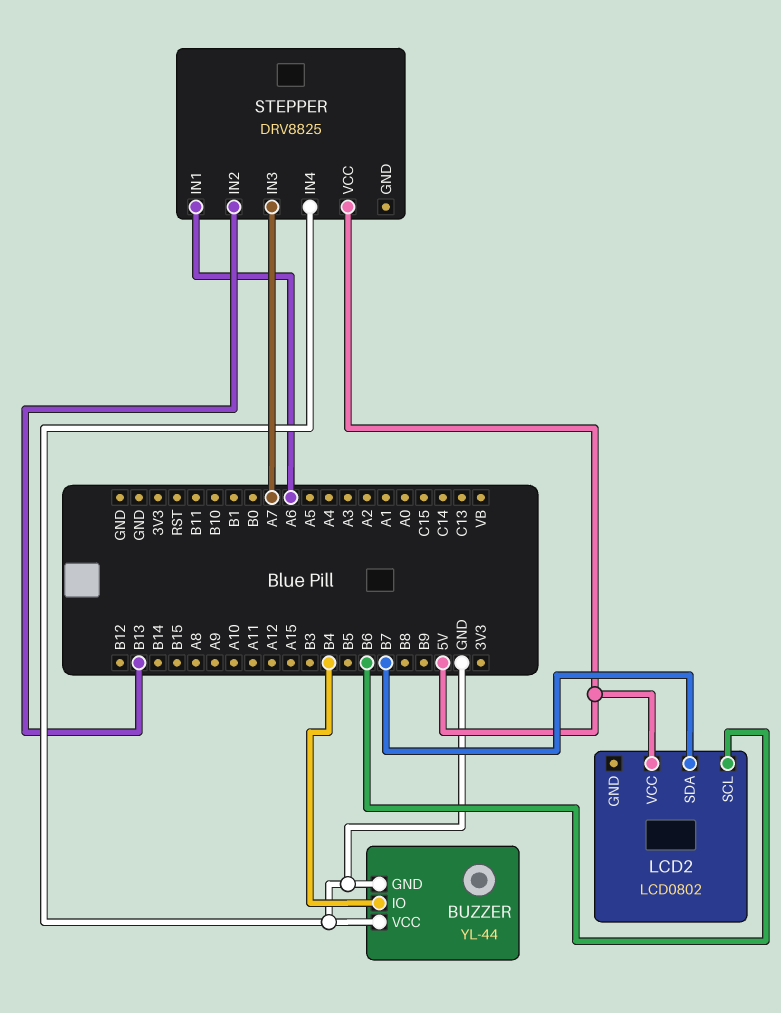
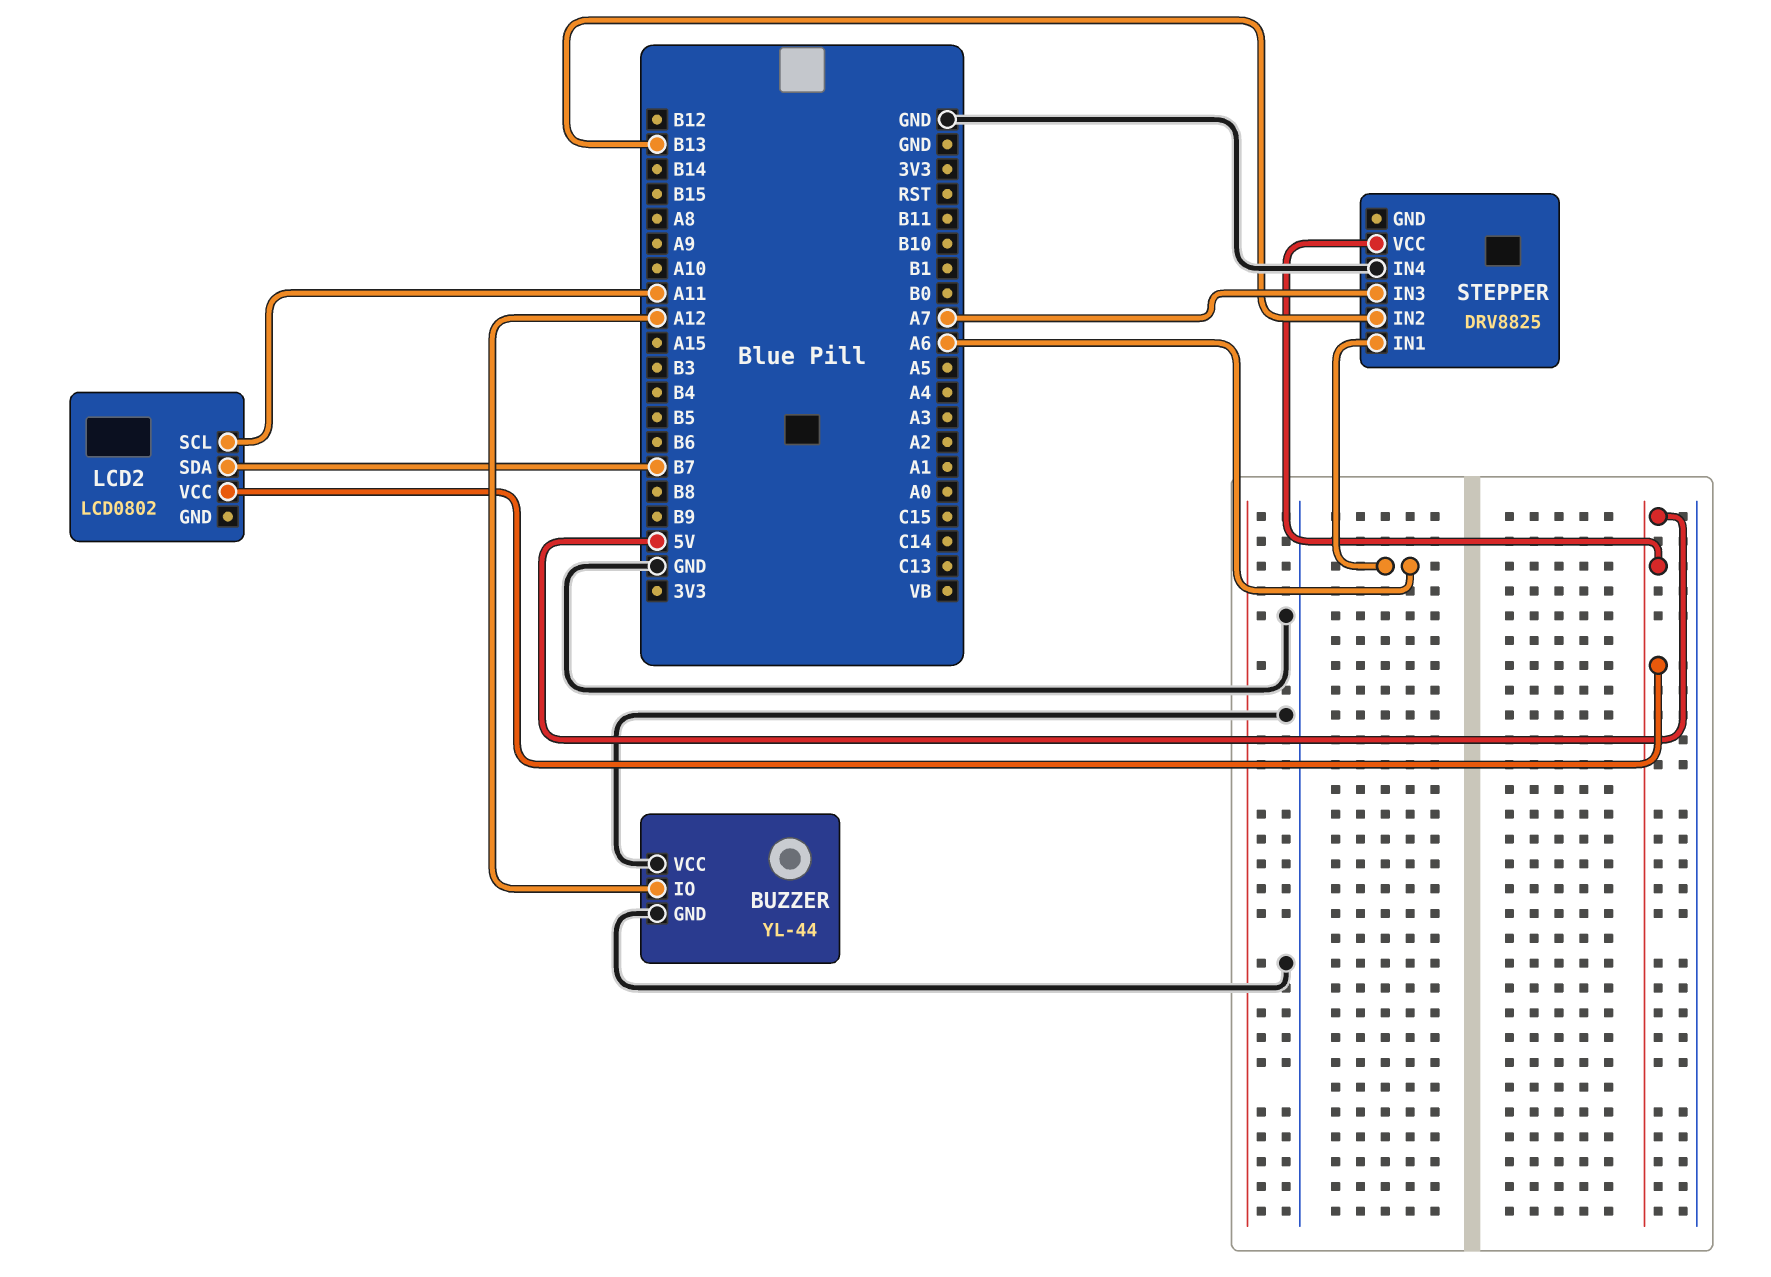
BUZZER pin IO: B4 -> A12
LCD2 pin SCL: B6 -> A11

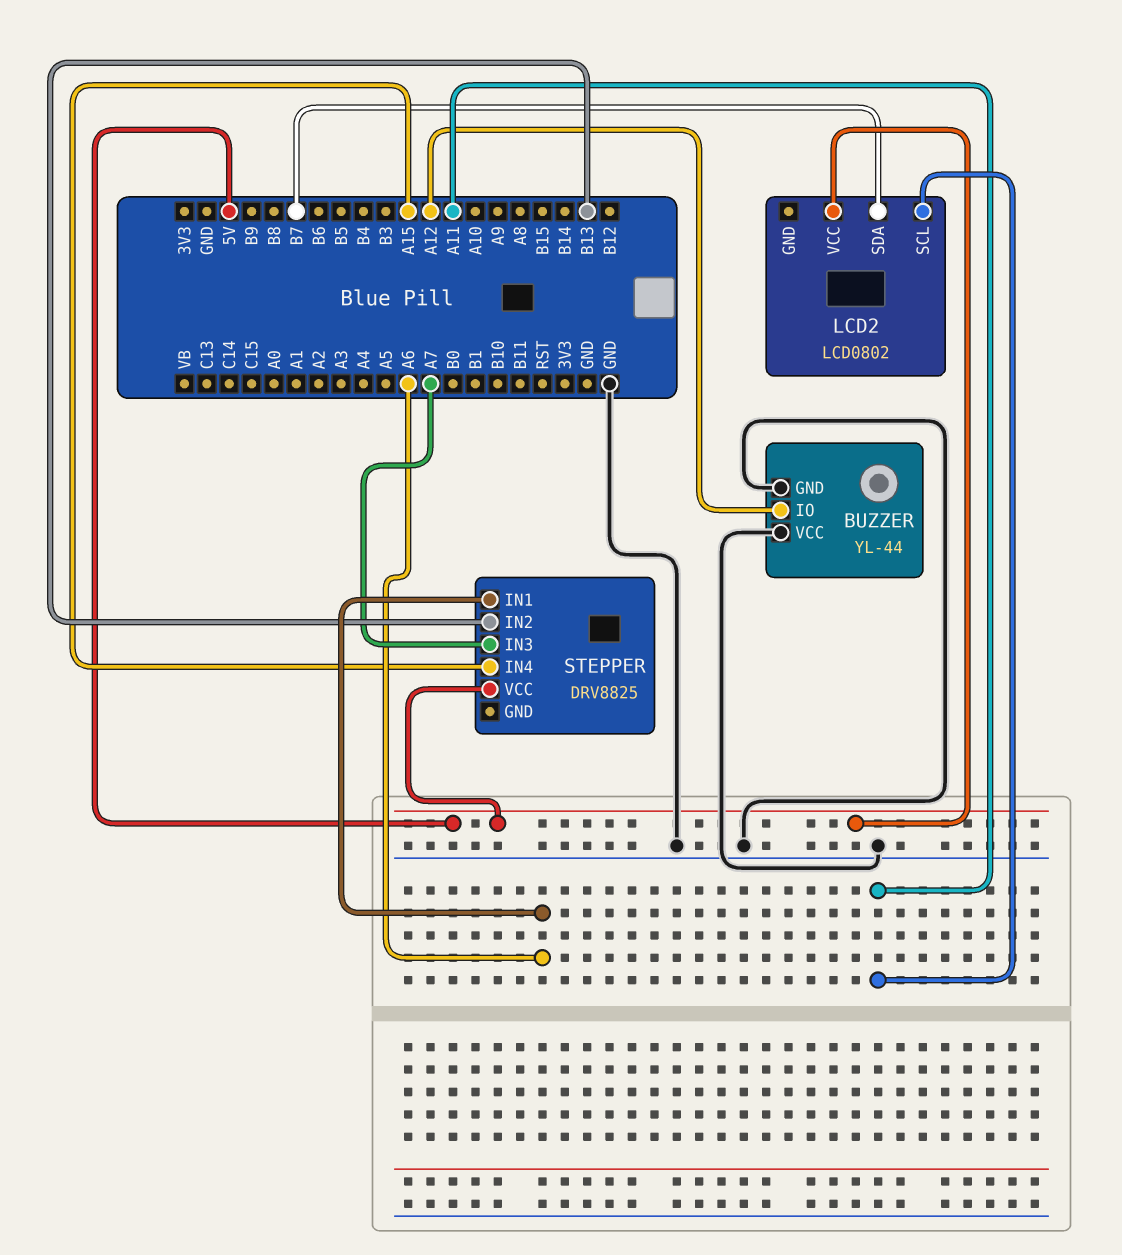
STEPPER pin IN4: GND -> A15

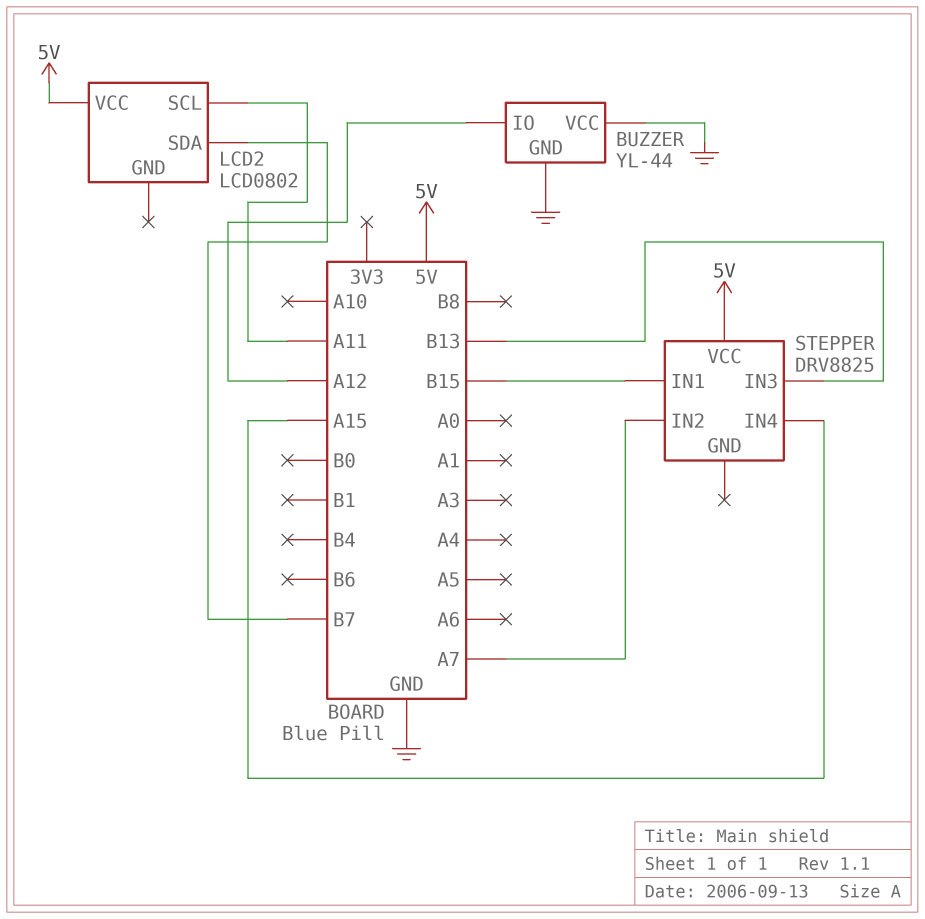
STEPPER pin IN1: A6 -> B15
STEPPER pin IN2: B13 -> A7
STEPPER pin IN3: A7 -> B13

